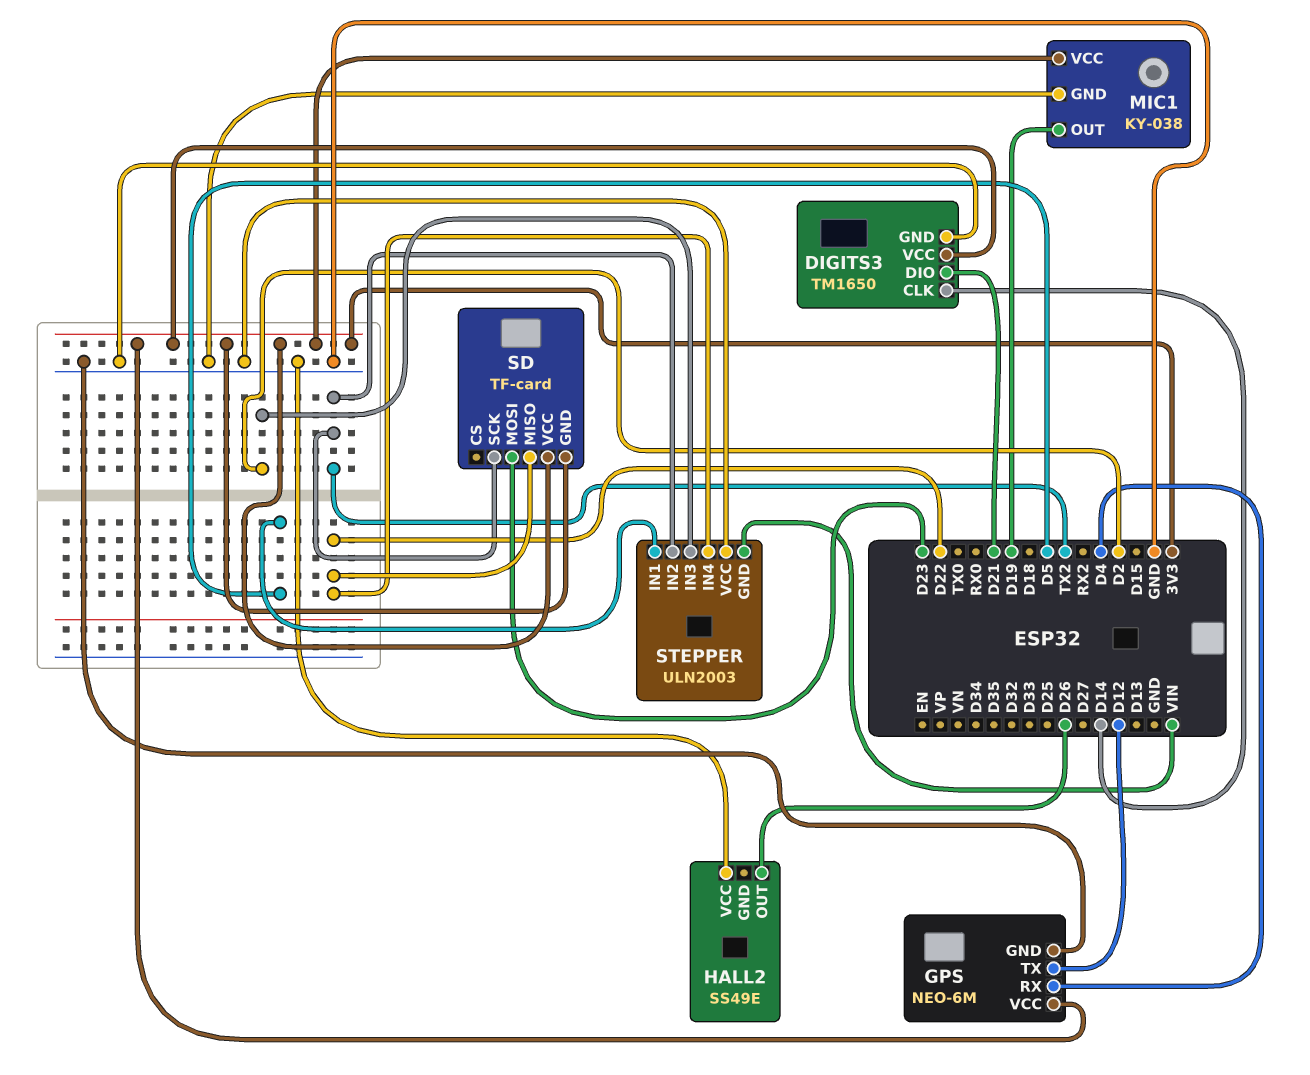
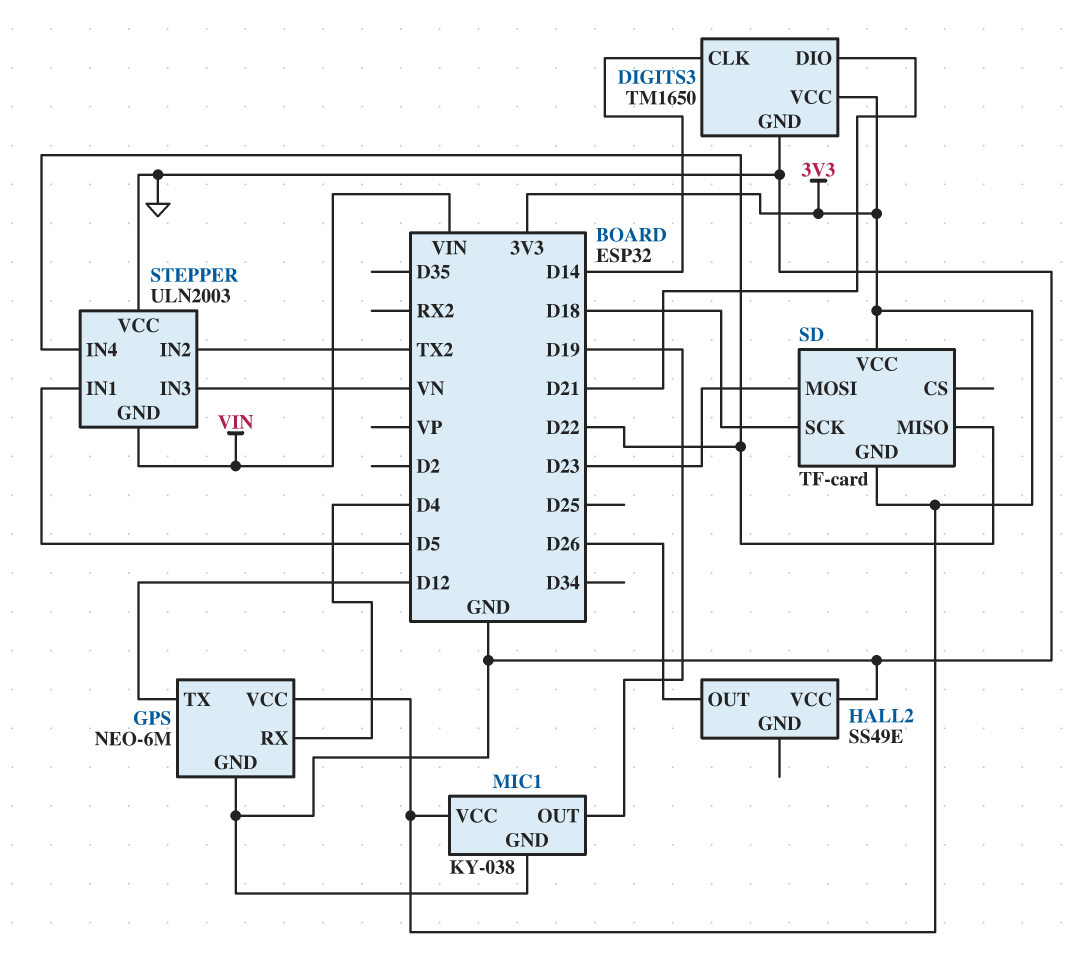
SD pin SCK: TX2 -> D18
STEPPER pin IN3: D2 -> VN

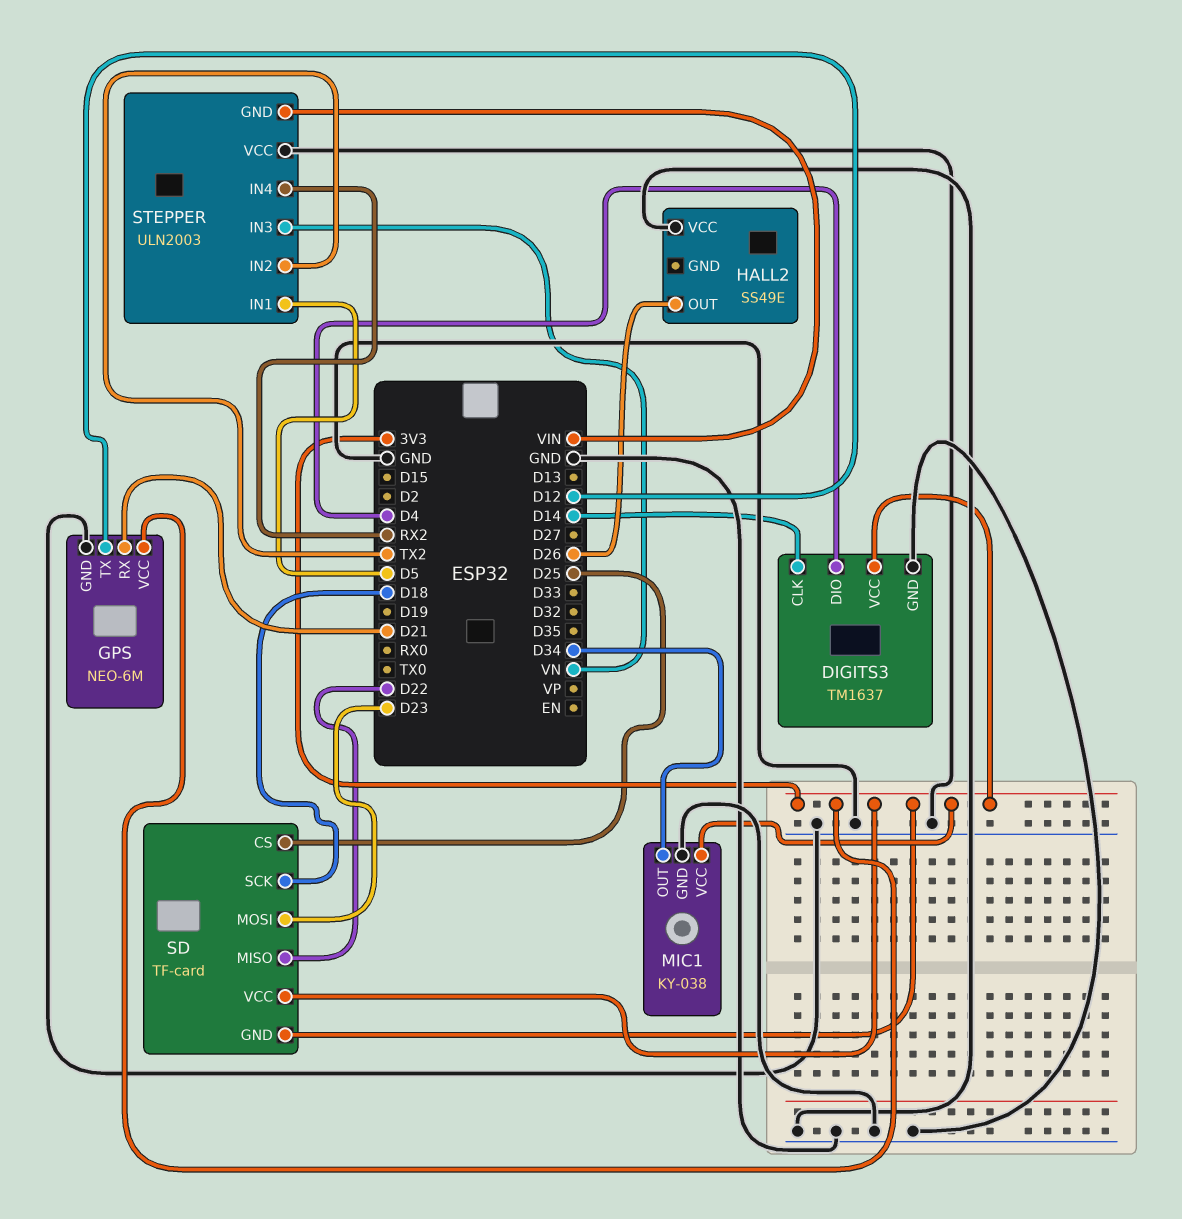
DIGITS3: TM1650 -> TM1637
DIGITS3 pin DIO: D21 -> D4
GPS pin RX: D4 -> D21
MIC1 pin OUT: D19 -> D34
SD pin CS: none -> D25
STEPPER pin IN4: D22 -> RX2

